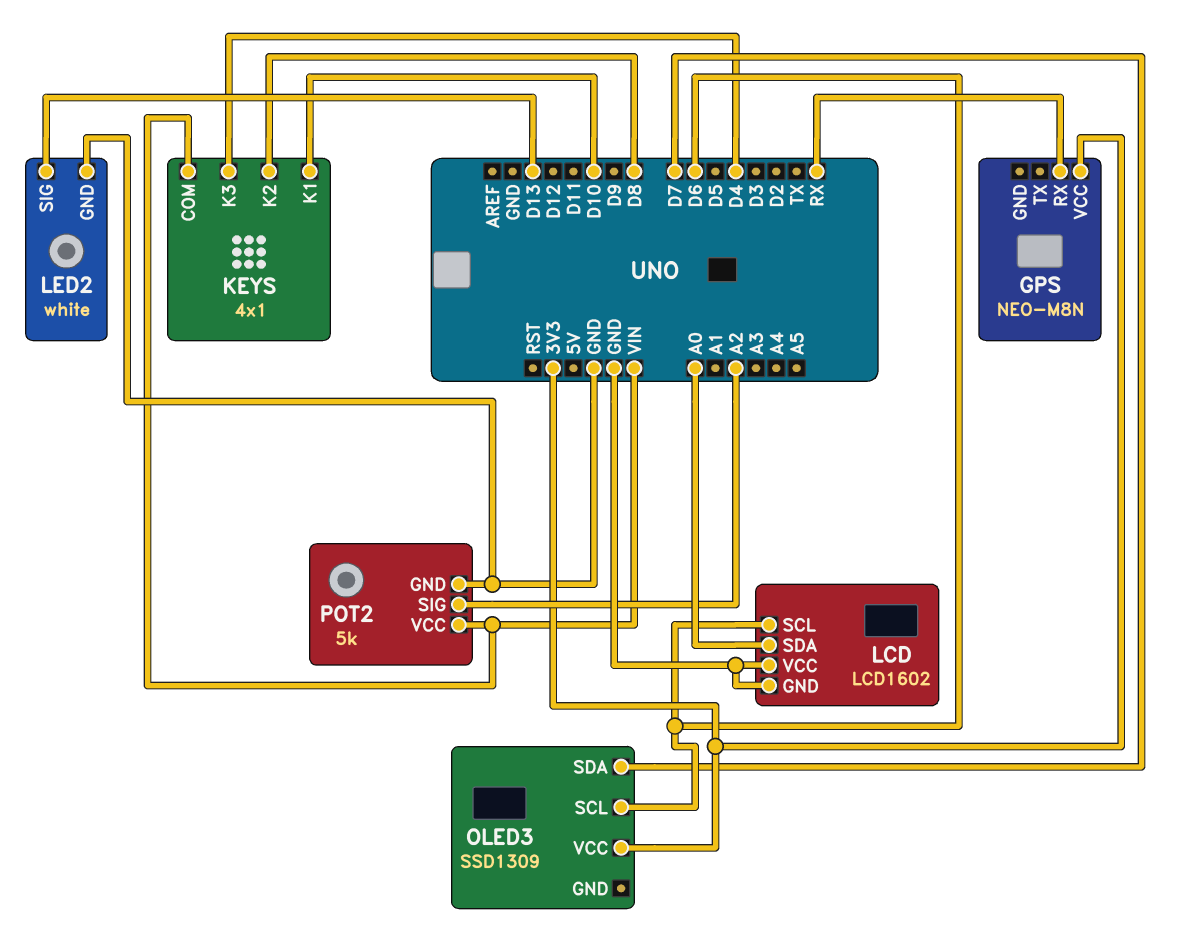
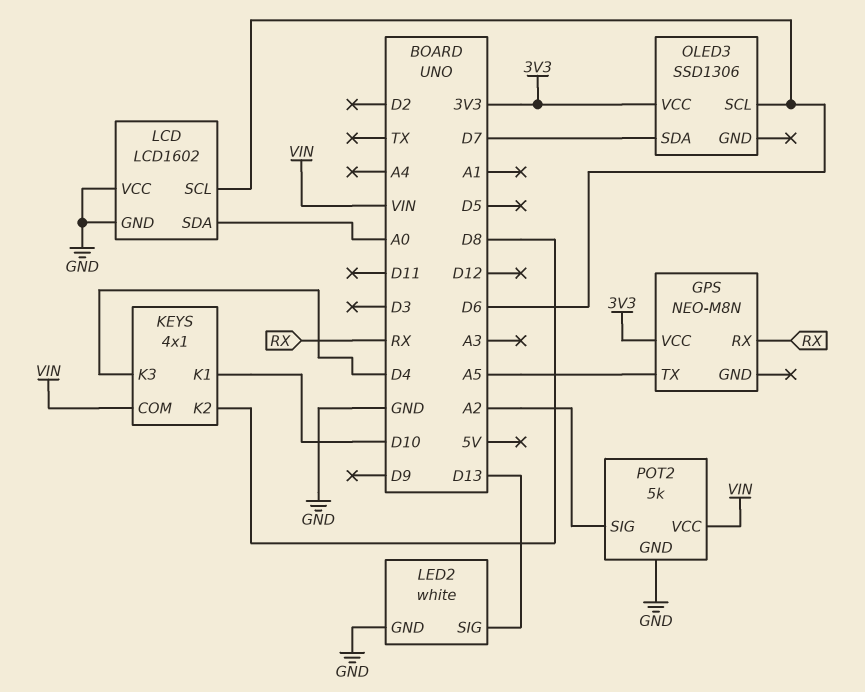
GPS pin TX: none -> A5
OLED3: SSD1309 -> SSD1306

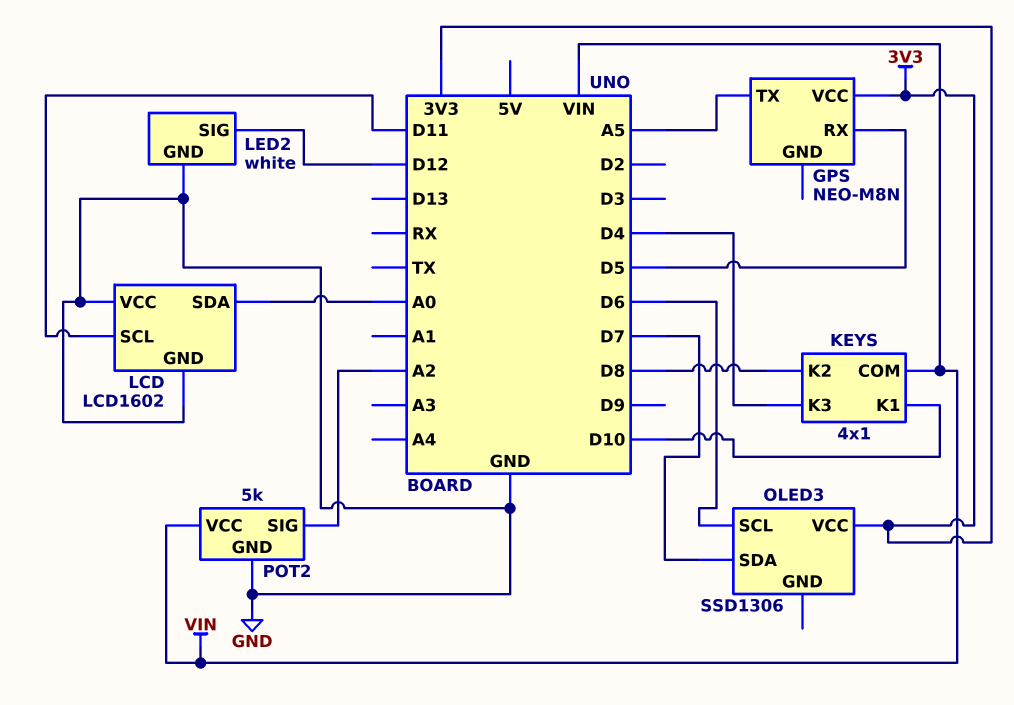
GPS pin RX: RX -> D5
LCD pin SCL: D6 -> D11
LED2 pin SIG: D13 -> D12

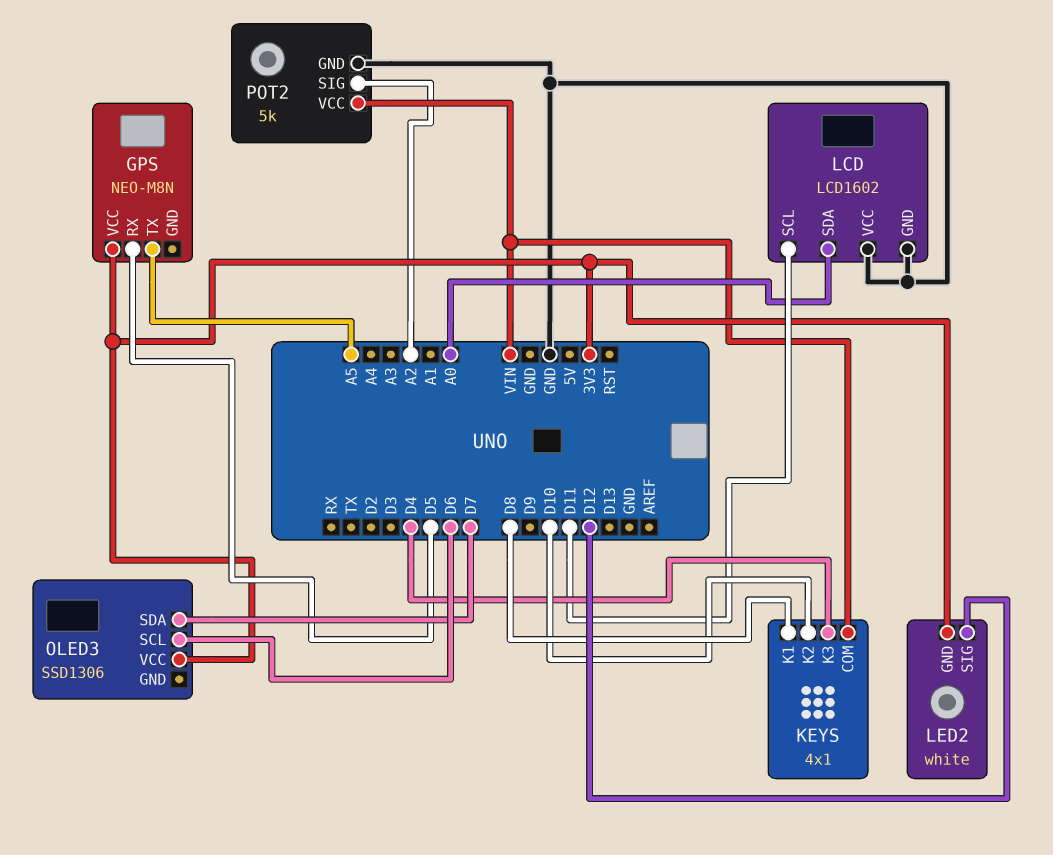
KEYS pin K1: D10 -> D8
KEYS pin K2: D8 -> D10
LED2 pin GND: GND -> 3V3

